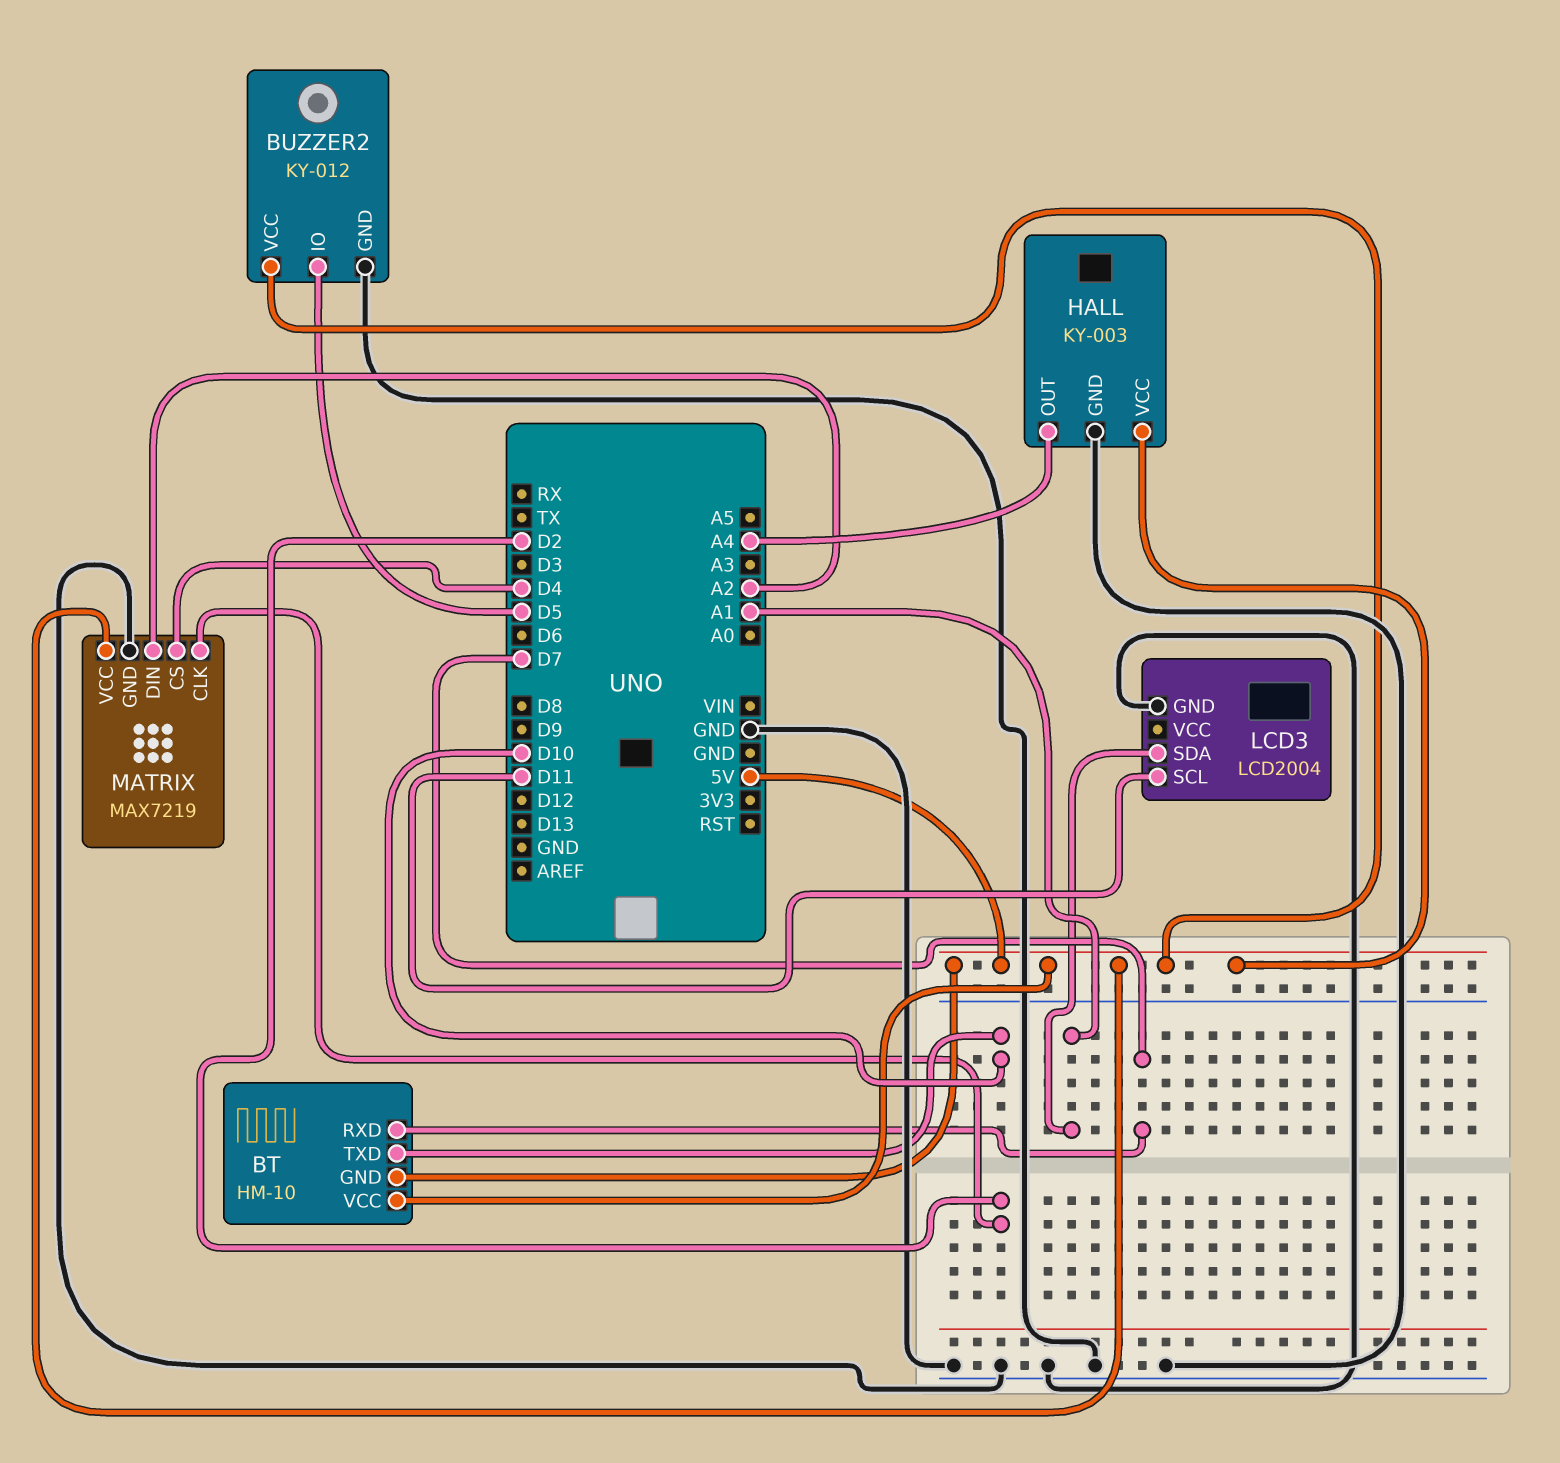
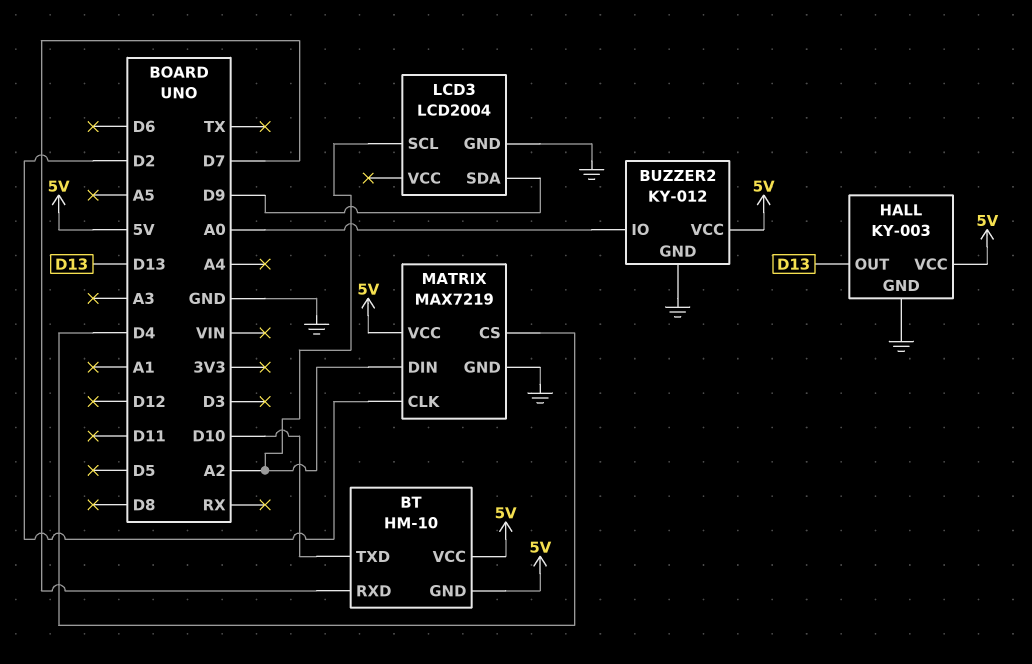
BUZZER2 pin IO: D5 -> A0
HALL pin OUT: A4 -> D13
LCD3 pin SCL: D11 -> A2
LCD3 pin SDA: A1 -> D9

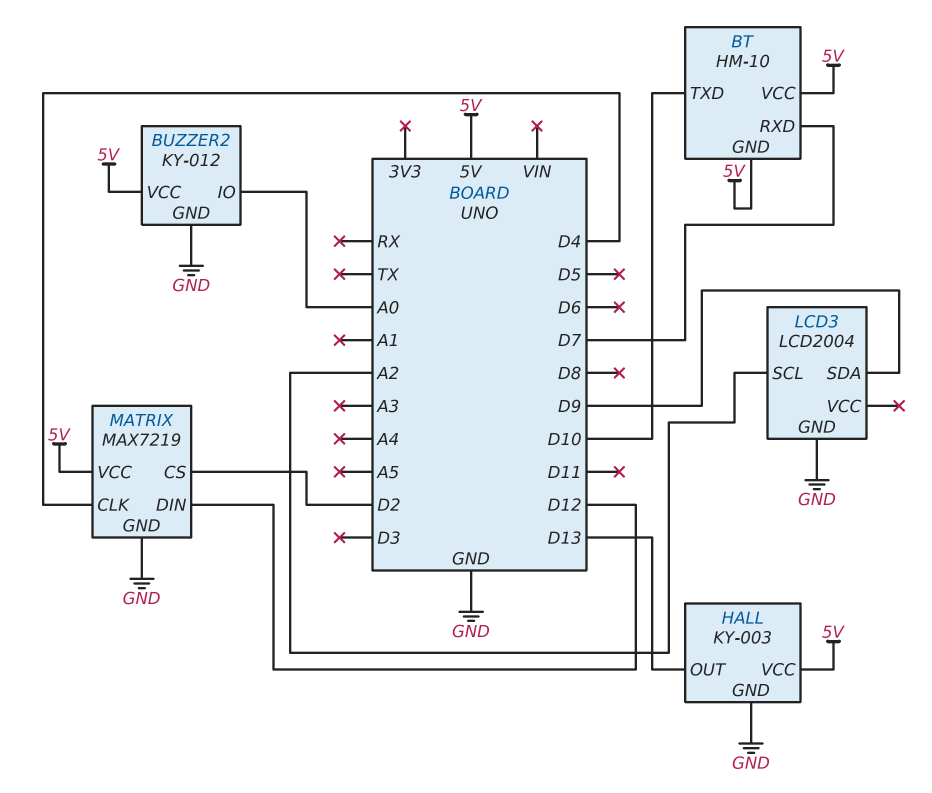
MATRIX pin CLK: D2 -> D4
MATRIX pin CS: D4 -> D2
MATRIX pin DIN: A2 -> D12

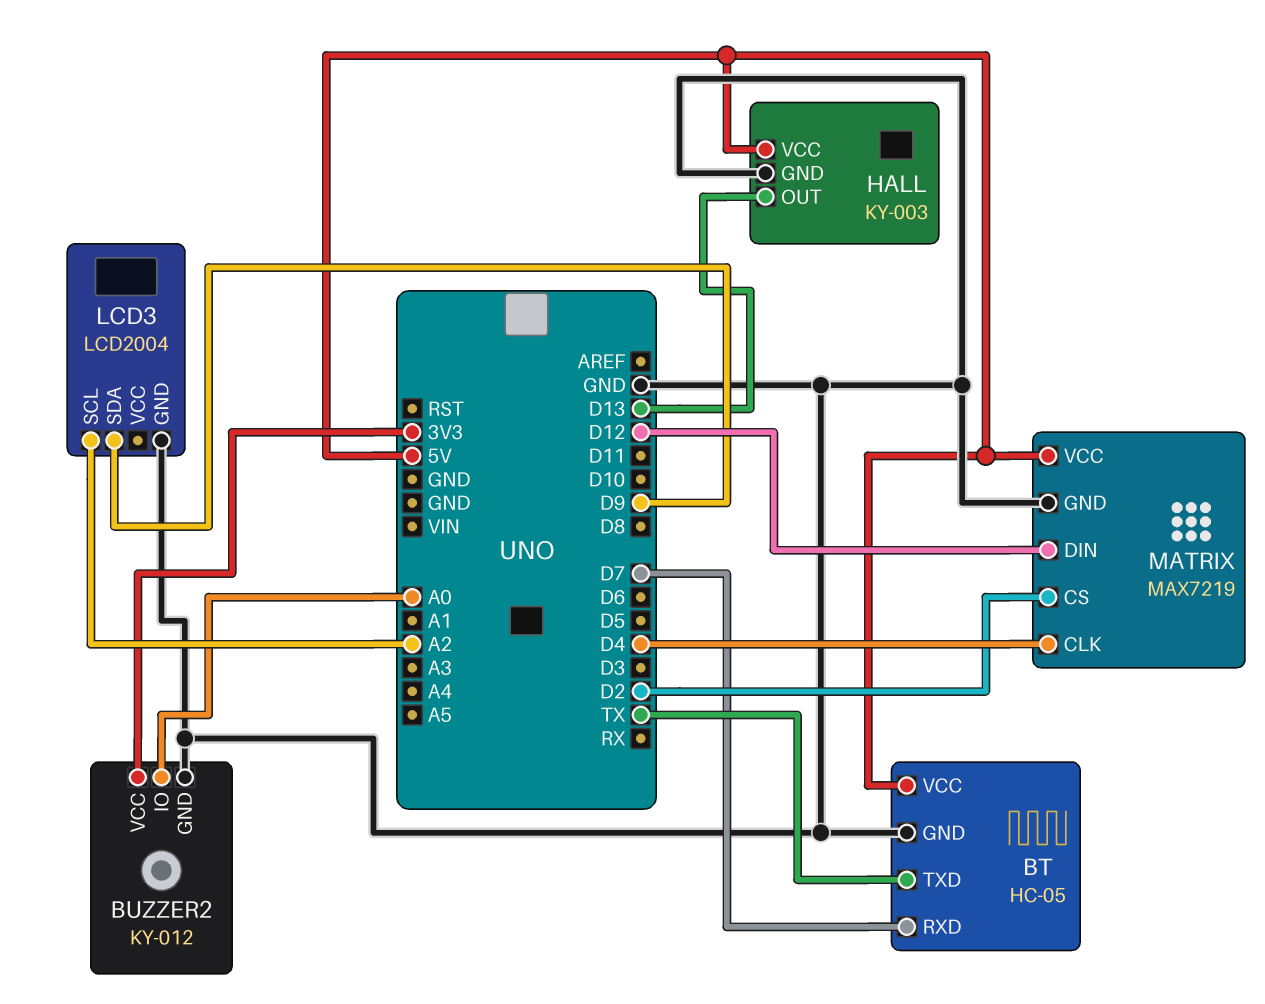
BT: HM-10 -> HC-05
BT pin GND: 5V -> GND
BT pin TXD: D10 -> TX
BUZZER2 pin VCC: 5V -> 3V3

